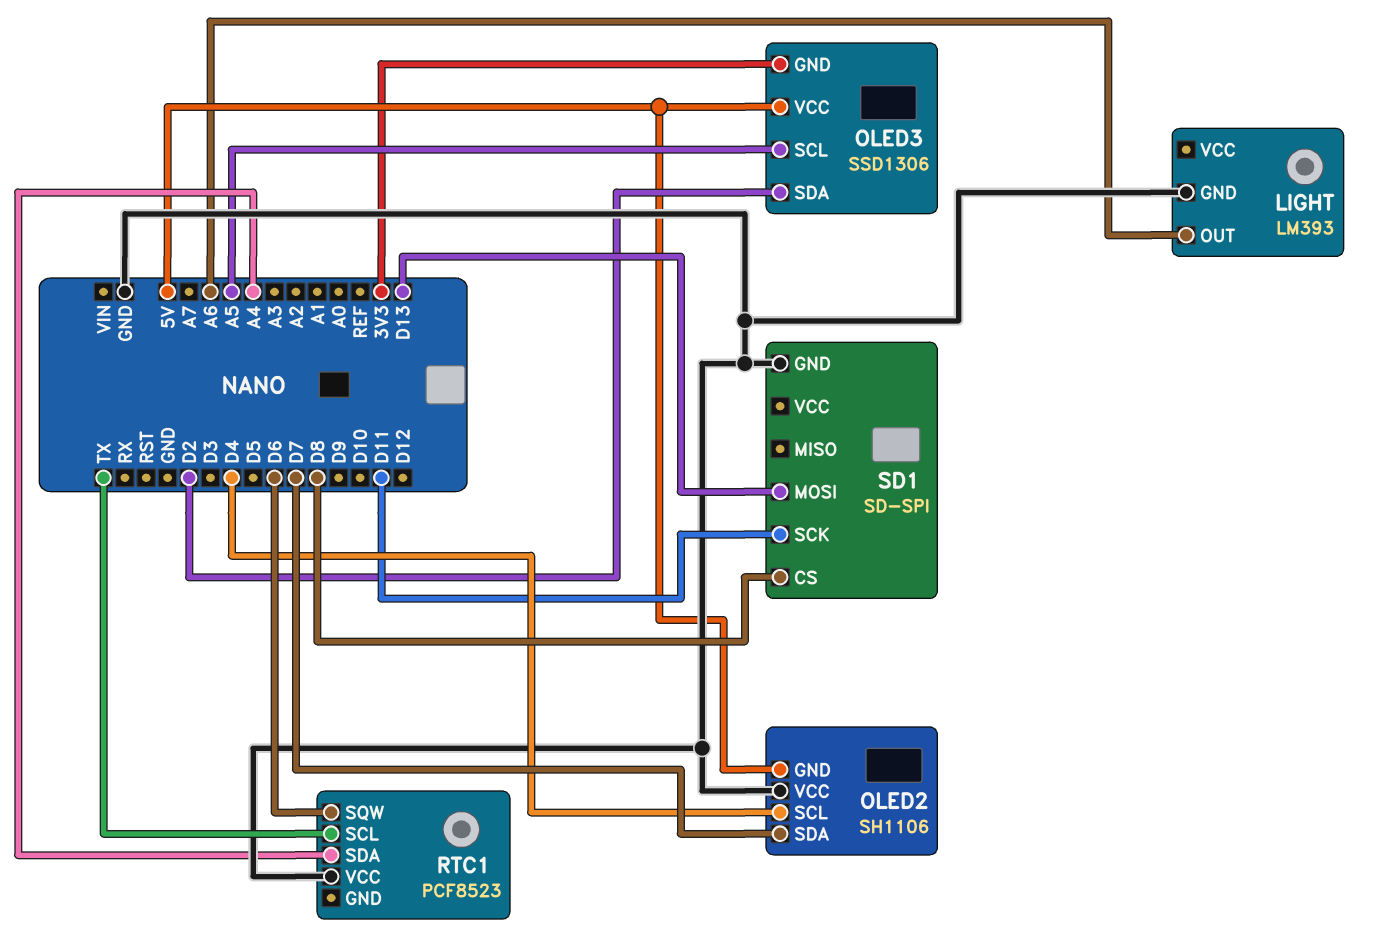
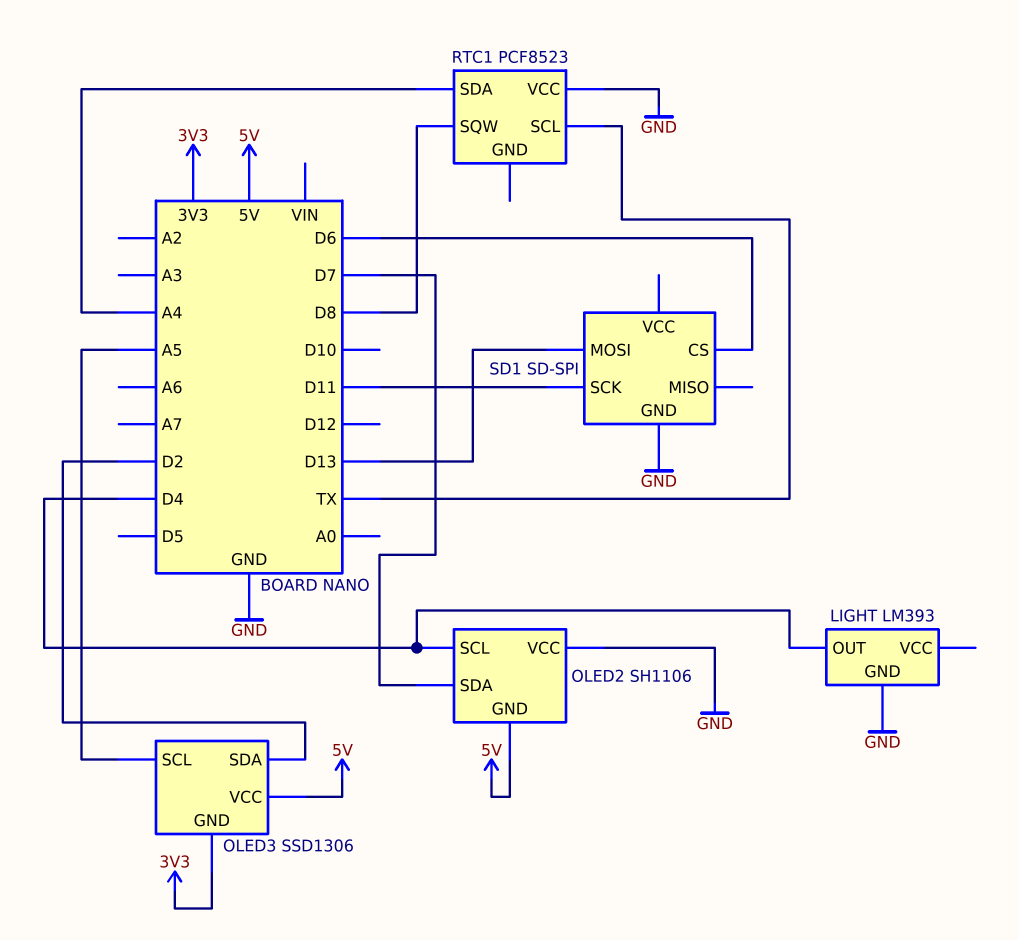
LIGHT pin OUT: A6 -> D4
RTC1 pin SQW: D6 -> D8
SD1 pin CS: D8 -> D6

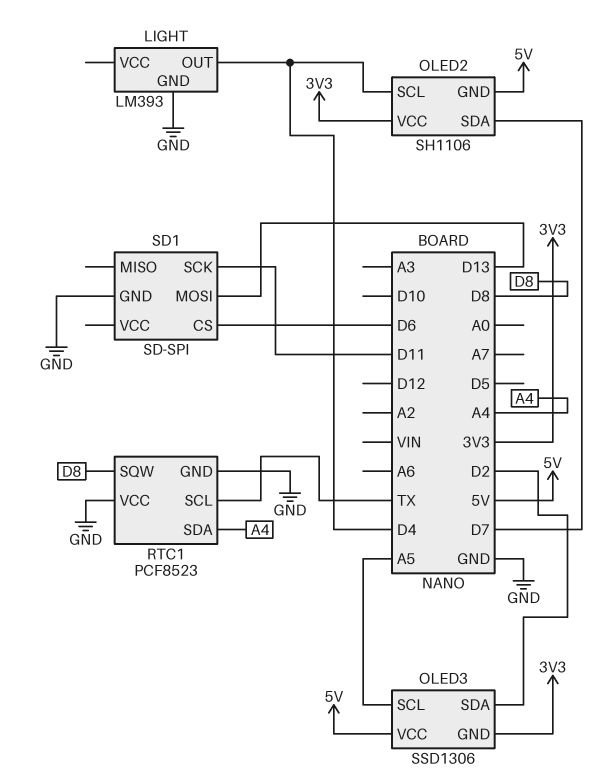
OLED2 pin VCC: GND -> 3V3
RTC1 pin GND: none -> GND

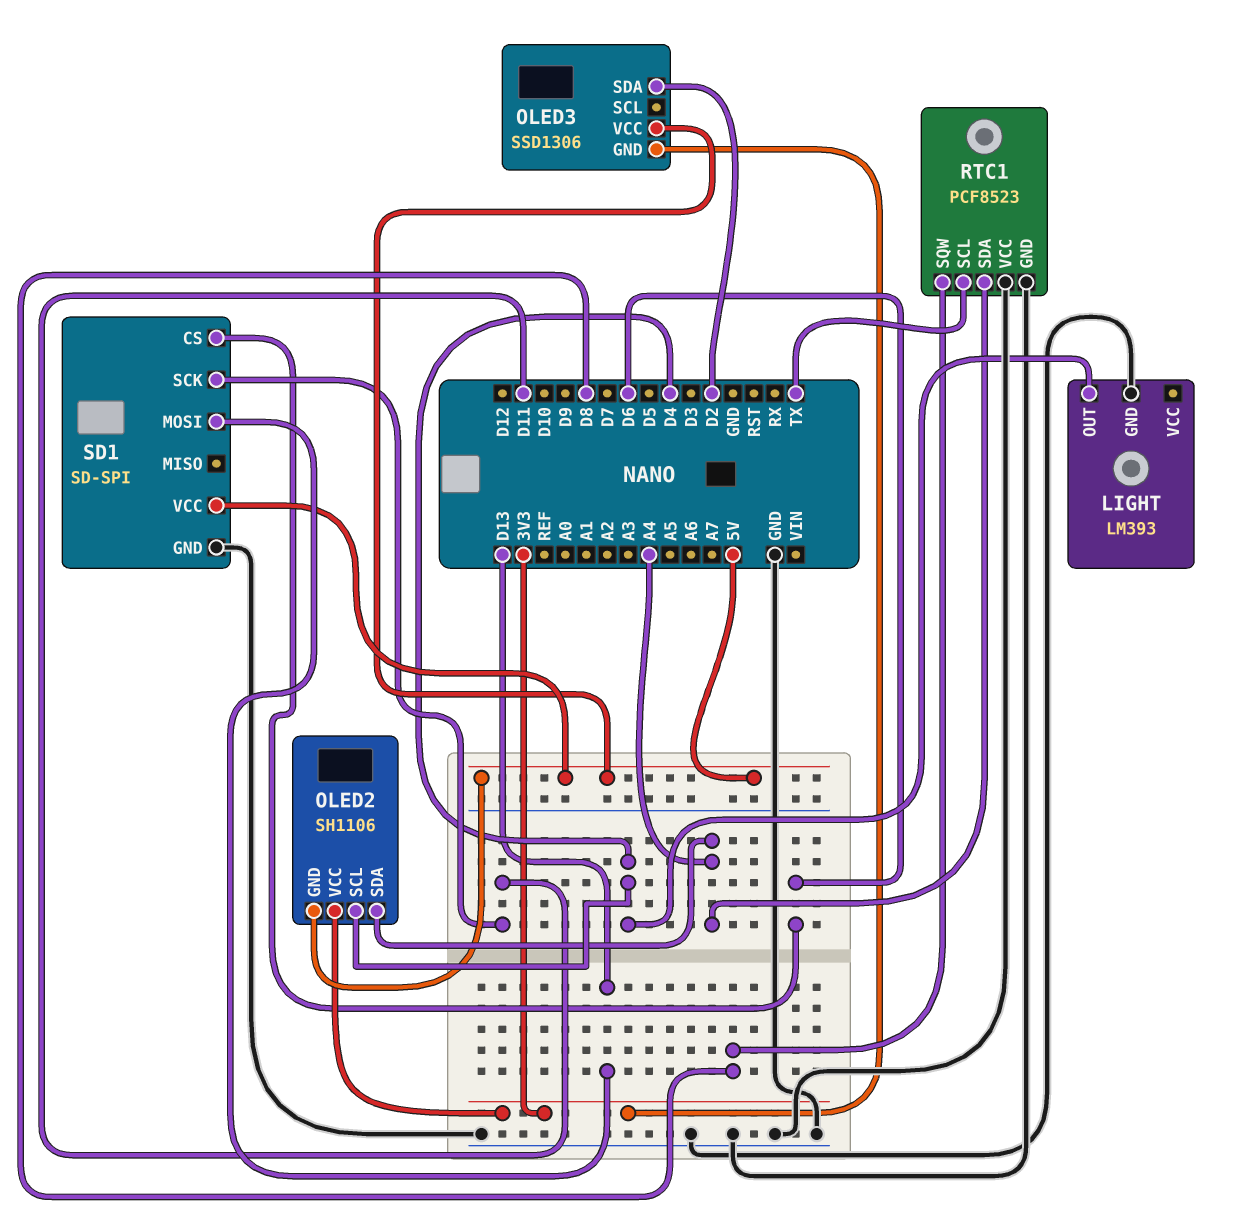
OLED2 pin SDA: D7 -> A4
OLED3 pin SCL: A5 -> none
SD1 pin VCC: none -> 5V

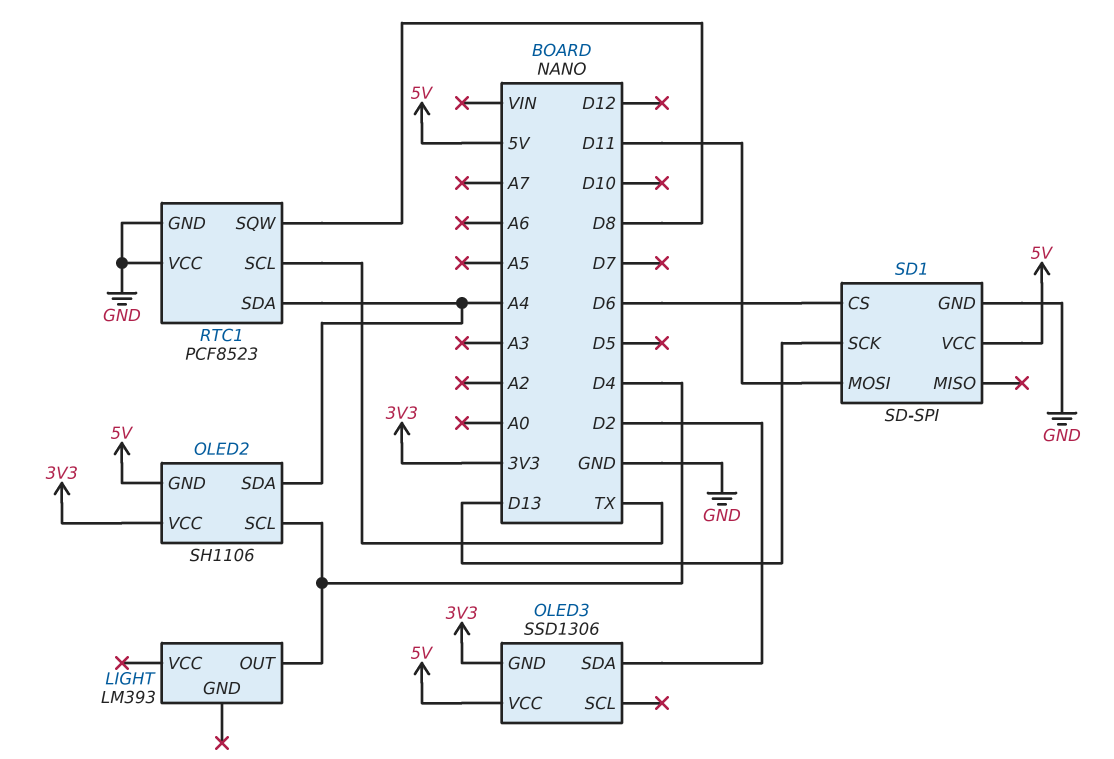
LIGHT pin GND: GND -> none
SD1 pin MOSI: D13 -> D11
SD1 pin SCK: D11 -> D13

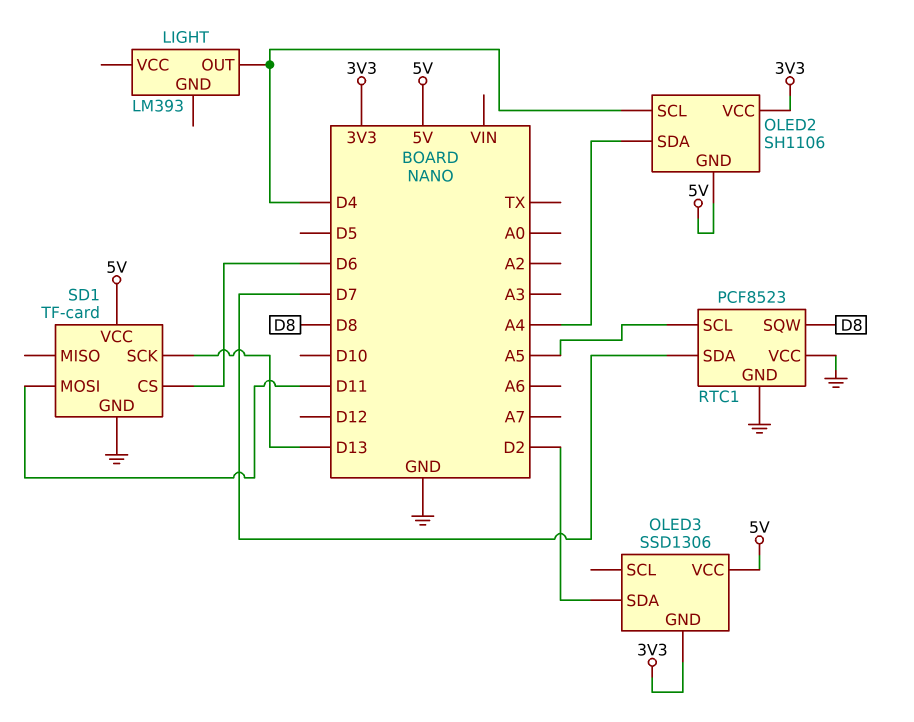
RTC1 pin SCL: TX -> A5
RTC1 pin SDA: A4 -> D7
SD1: SD-SPI -> TF-card

